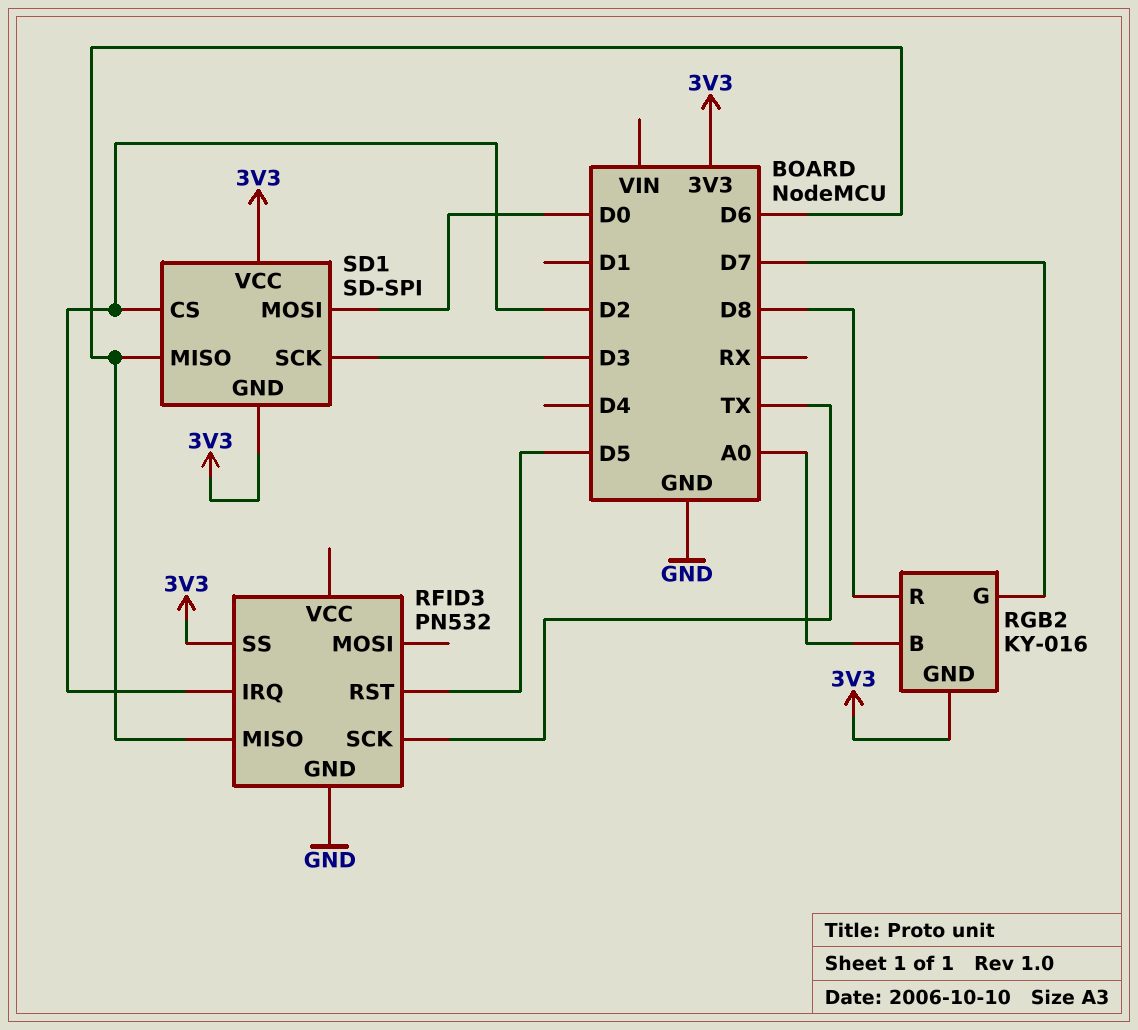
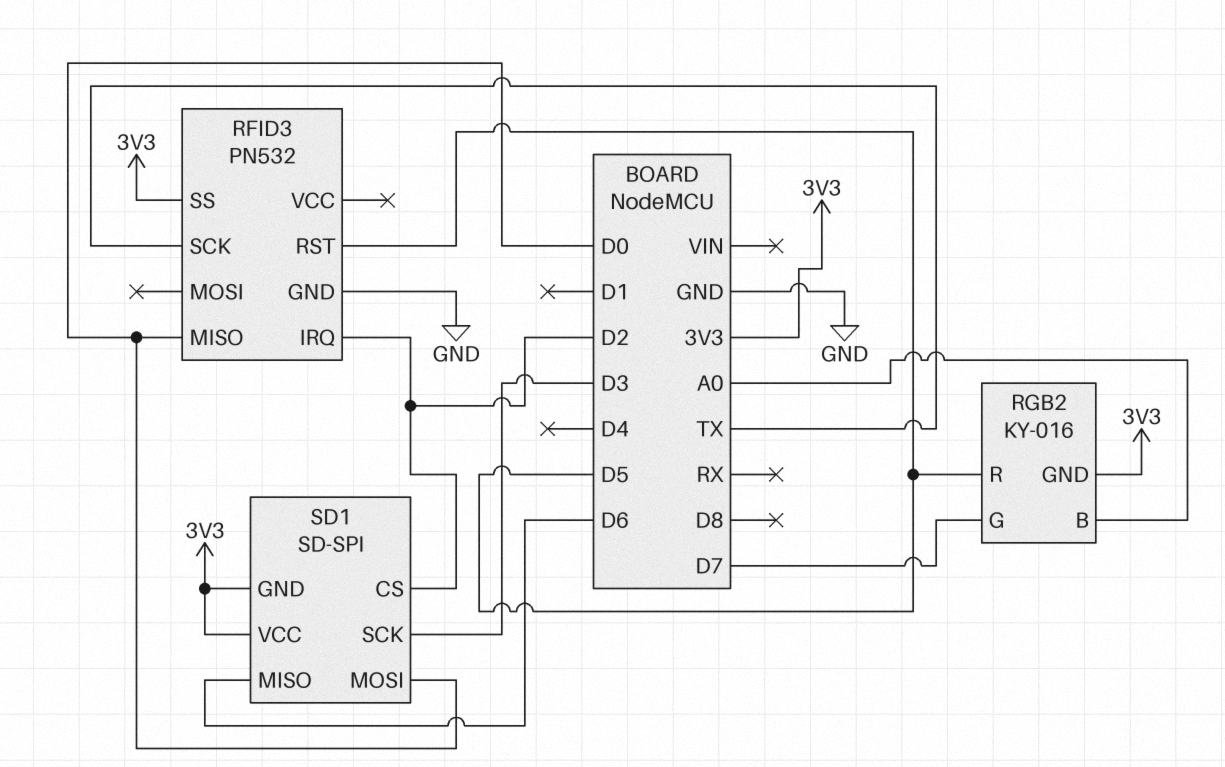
RFID3 pin MISO: D6 -> D0
RGB2 pin R: D8 -> D5

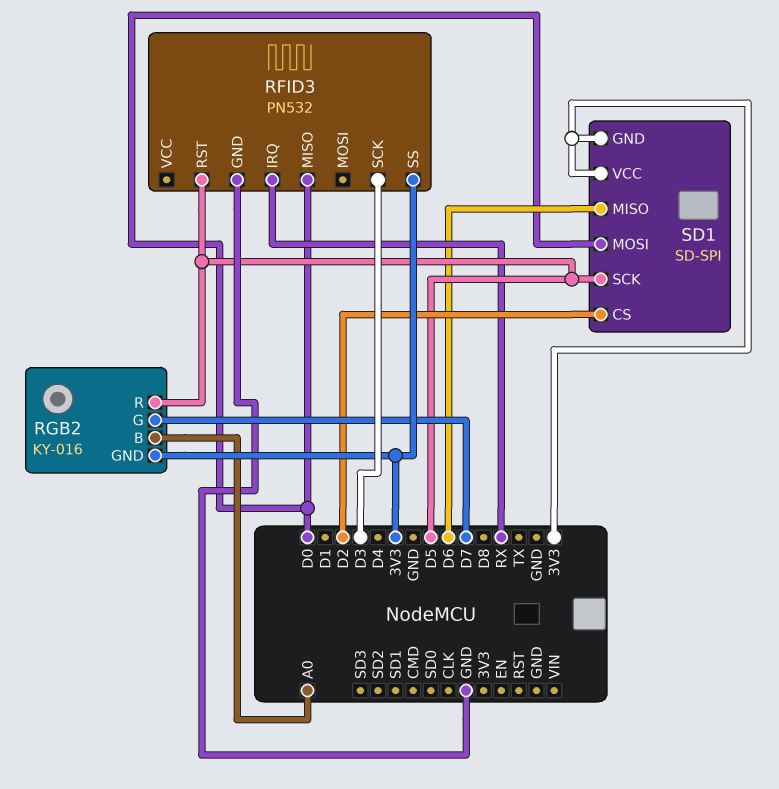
RFID3 pin IRQ: D2 -> RX
RFID3 pin SCK: TX -> D3
SD1 pin SCK: D3 -> D5

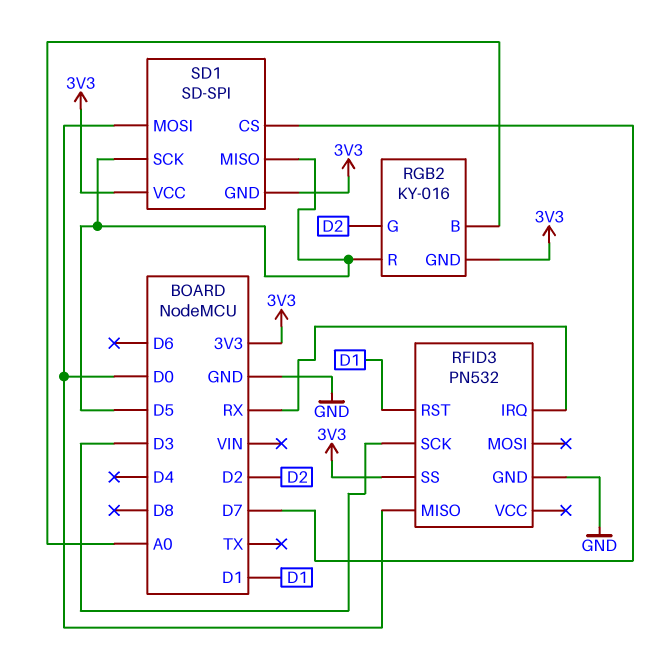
RFID3 pin RST: D5 -> D1
RGB2 pin G: D7 -> D2
SD1 pin CS: D2 -> D7
SD1 pin MISO: D6 -> D5

